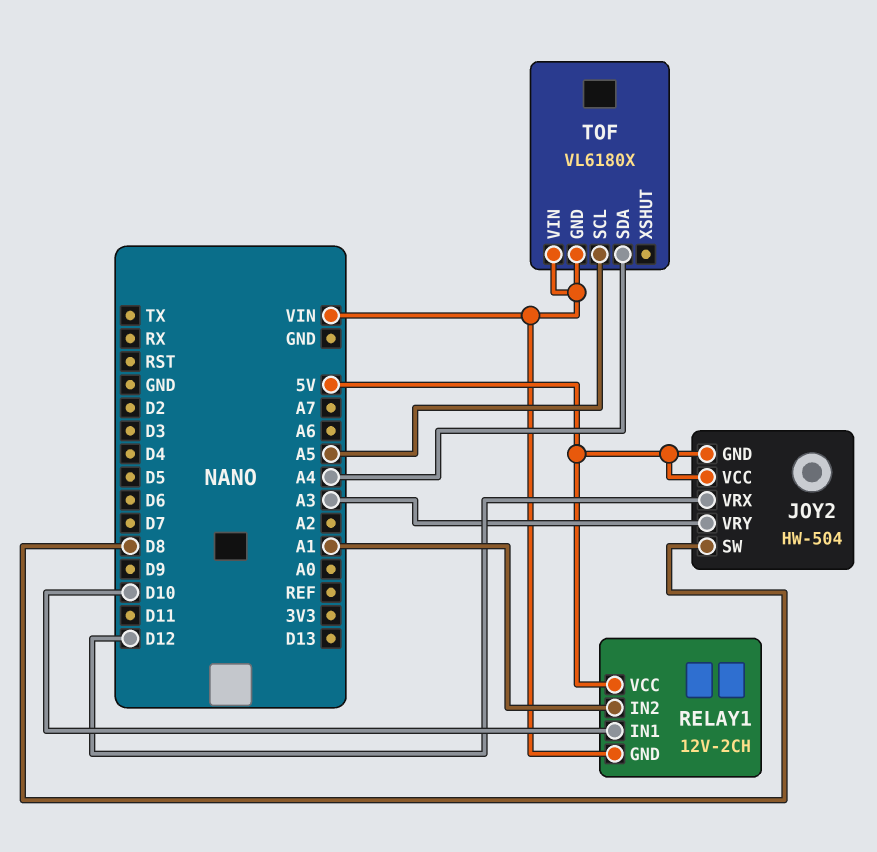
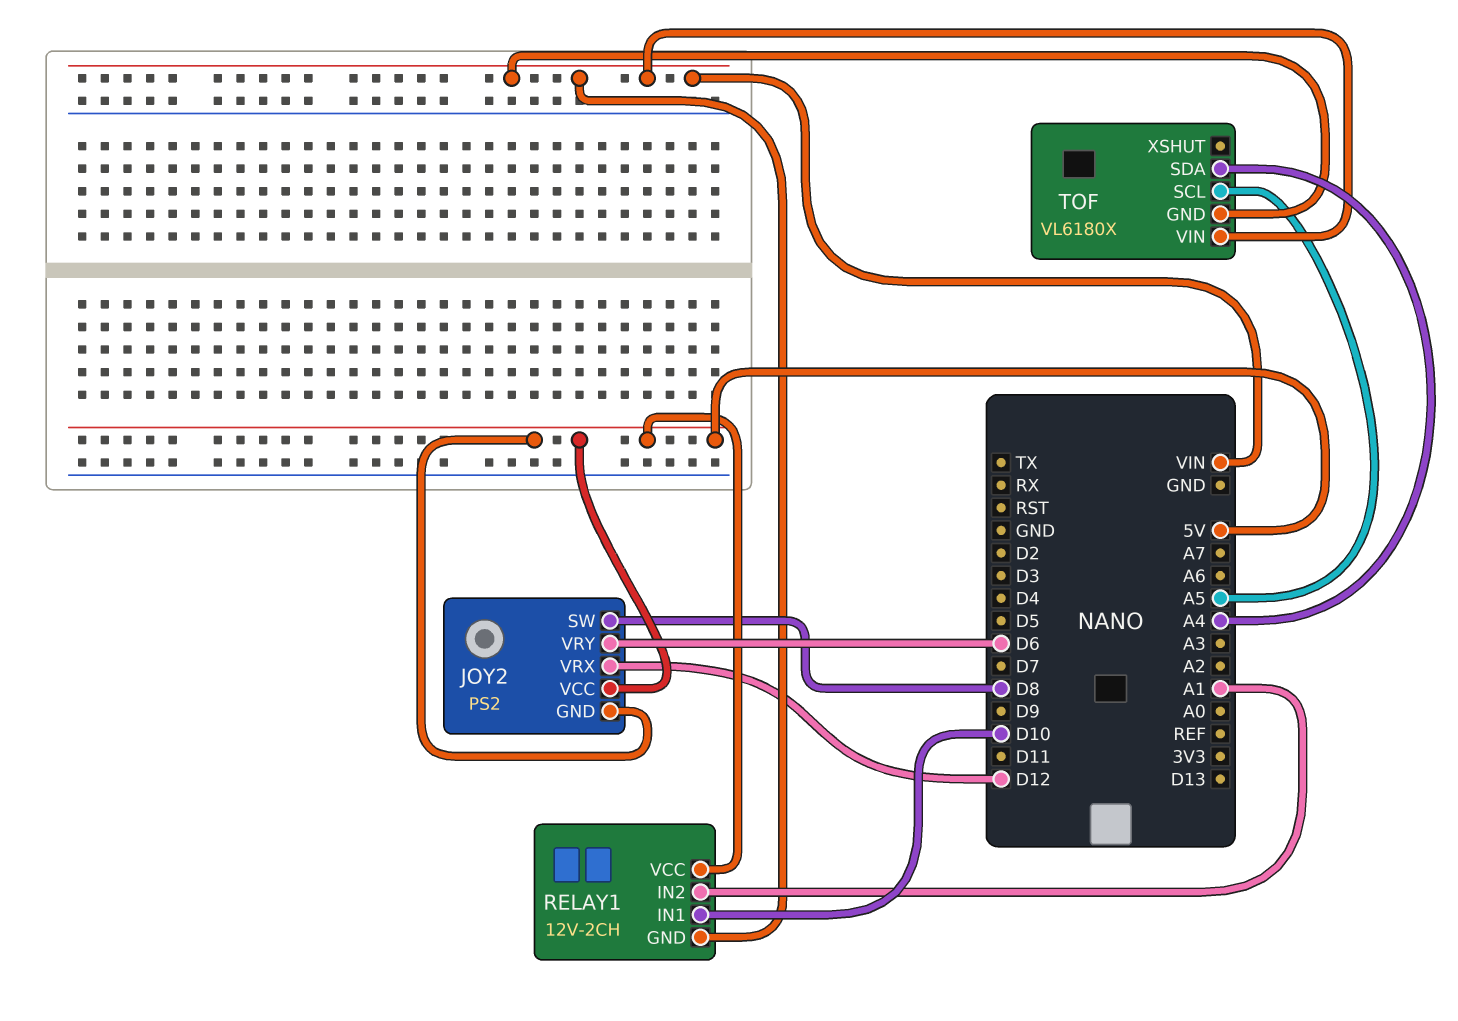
JOY2: HW-504 -> PS2
JOY2 pin VRY: A3 -> D6

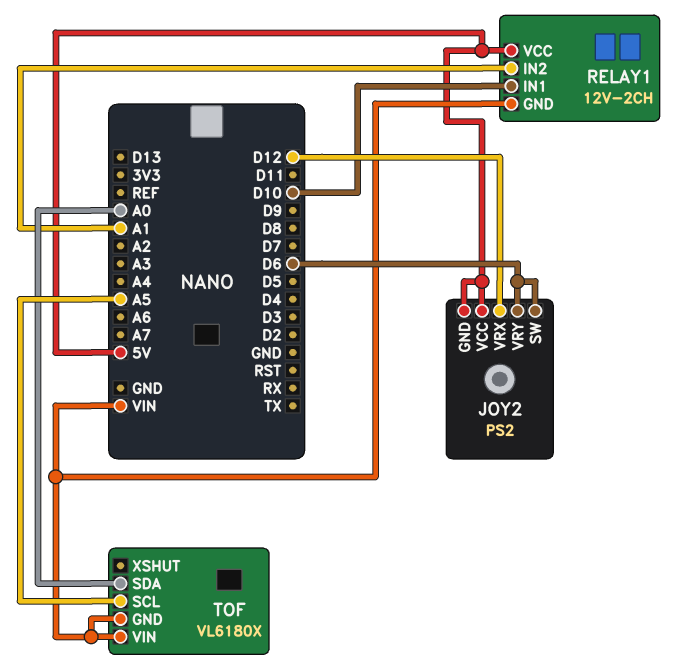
JOY2 pin SW: D8 -> D6
TOF pin SDA: A4 -> A0

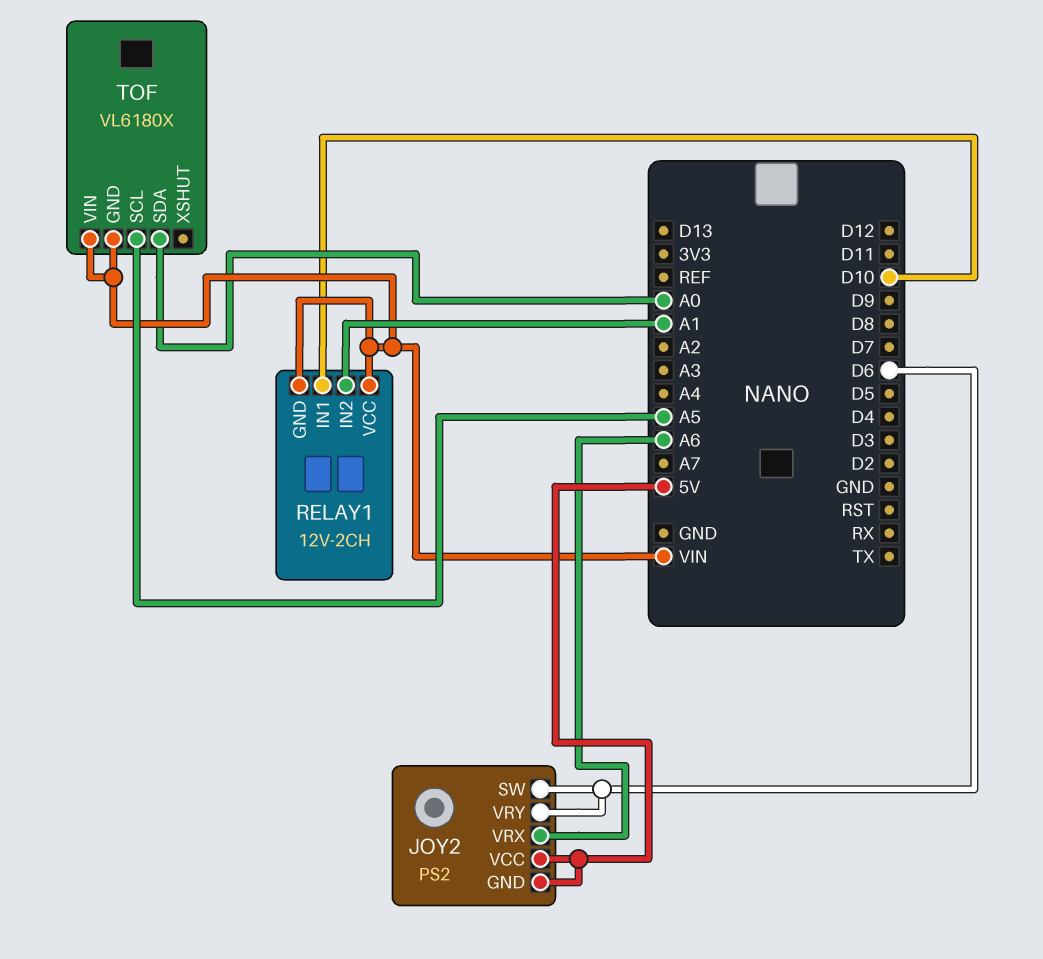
JOY2 pin VRX: D12 -> A6
RELAY1 pin VCC: 5V -> VIN

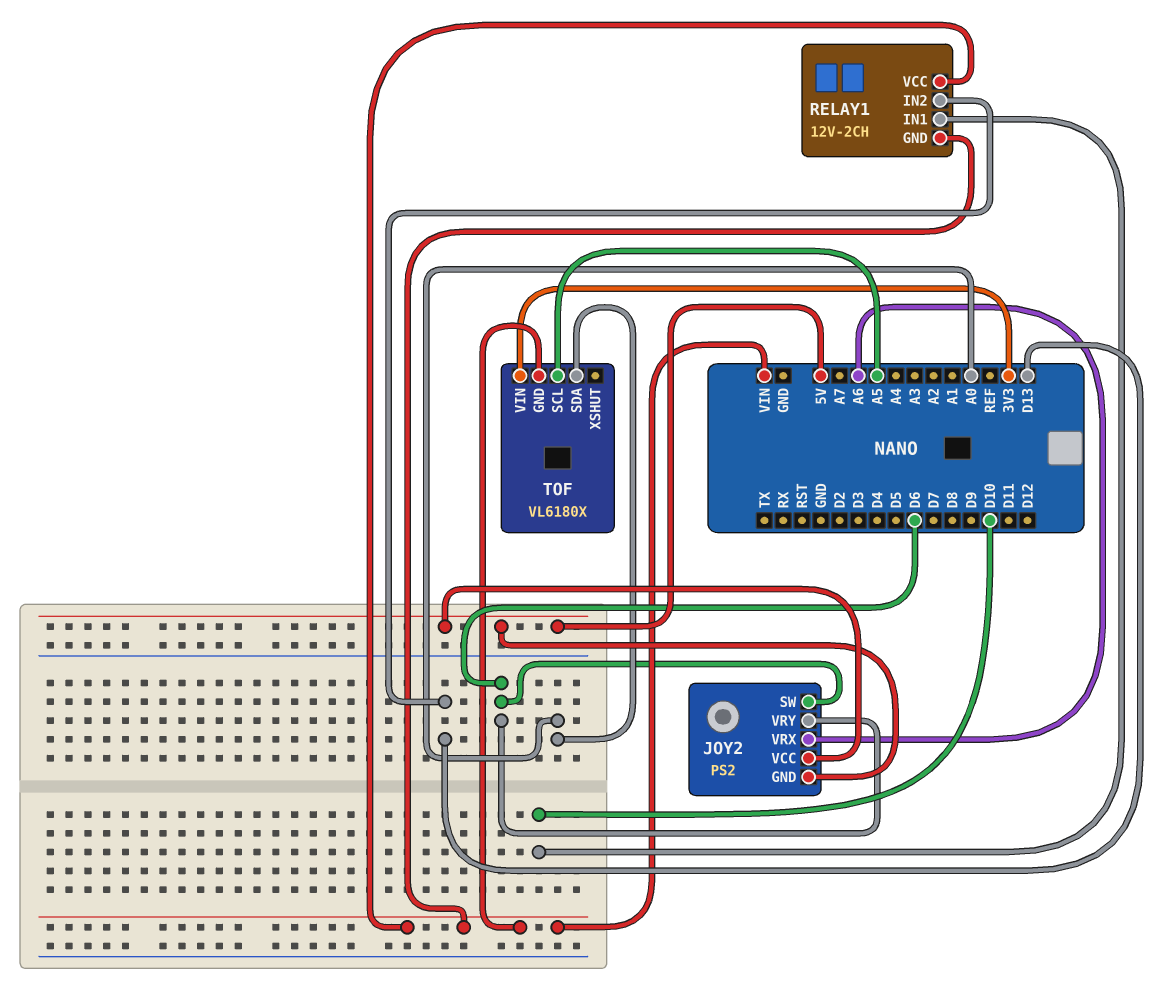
RELAY1 pin IN2: A1 -> D13
TOF pin VIN: VIN -> 3V3

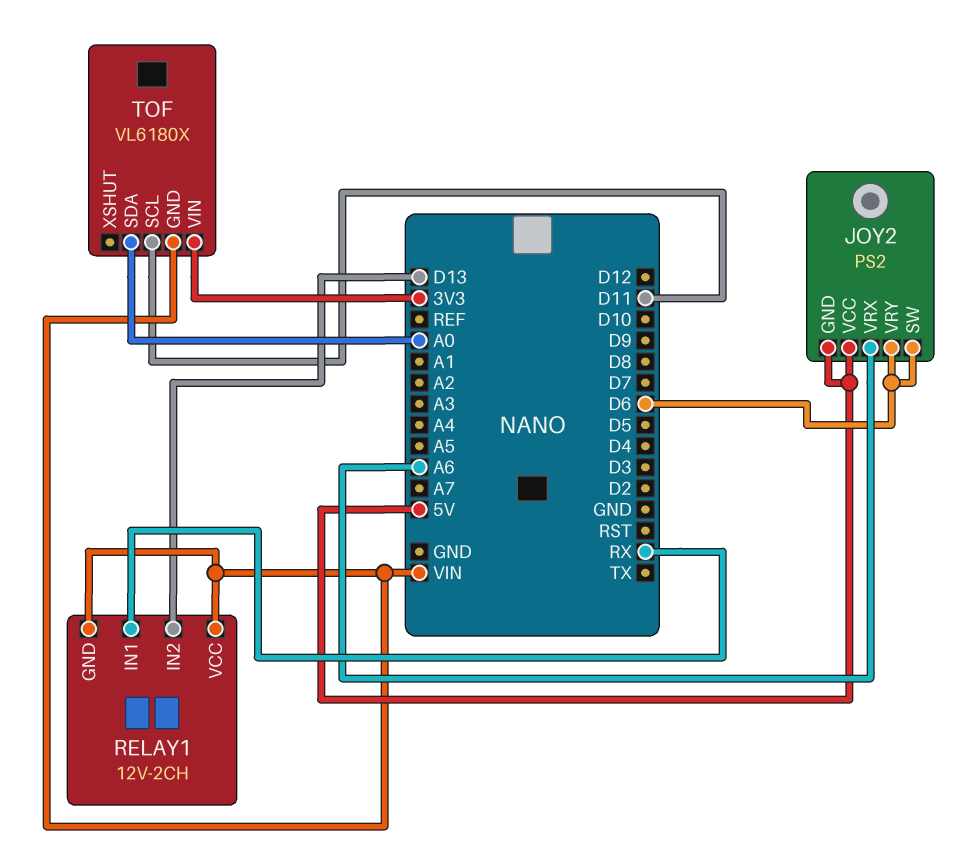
RELAY1 pin IN1: D10 -> RX
TOF pin SCL: A5 -> D11

